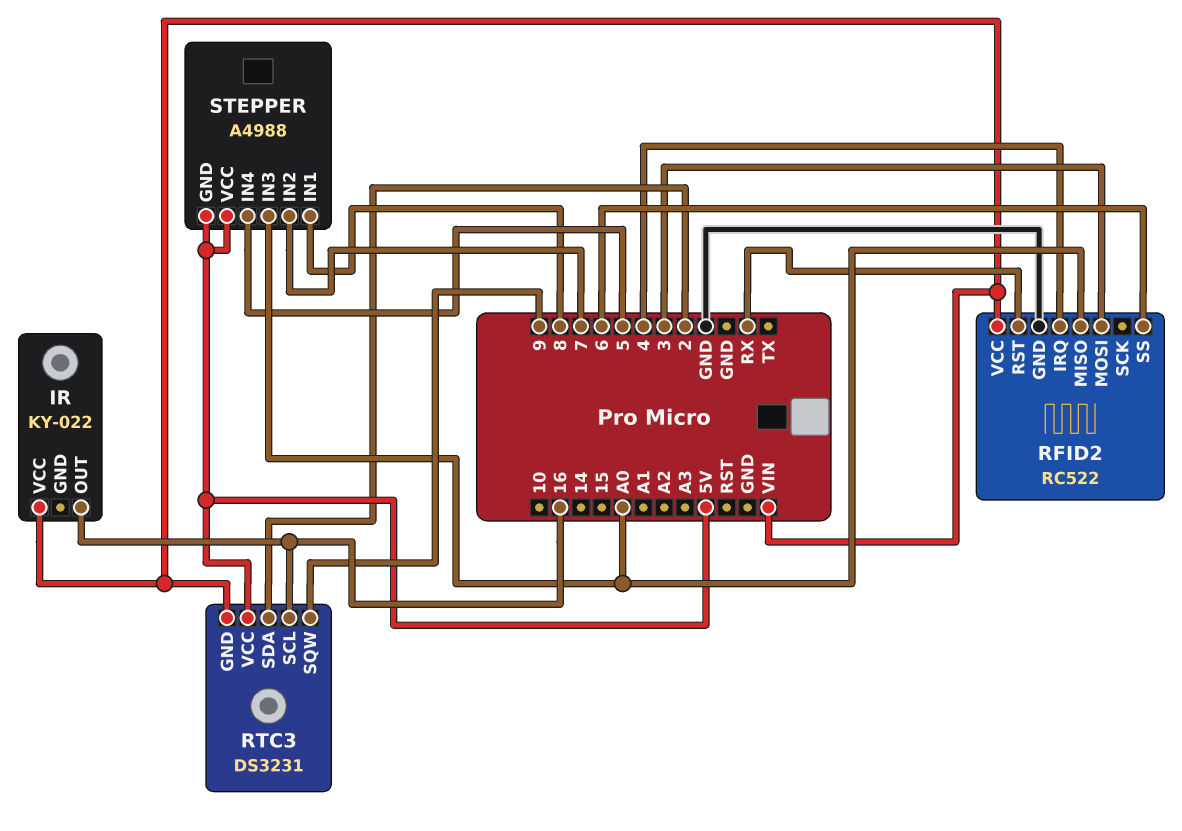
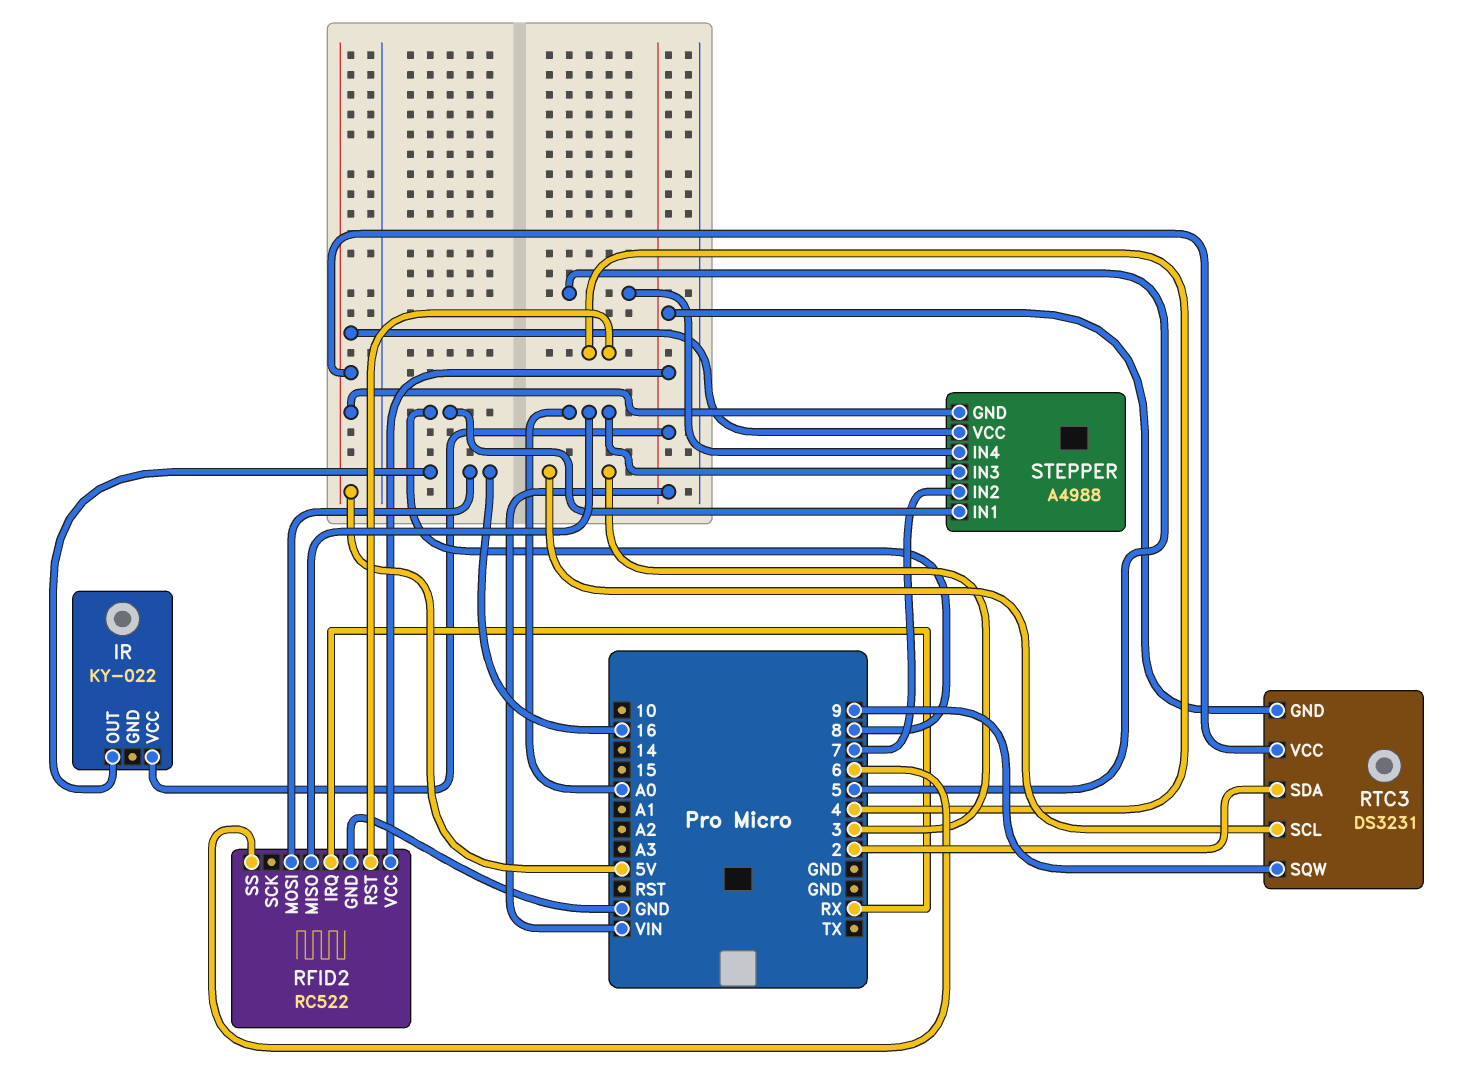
RFID2 pin IRQ: 4 -> RX
RFID2 pin MOSI: 3 -> 16
RFID2 pin RST: RX -> 4
RTC3 pin SCL: 16 -> 3

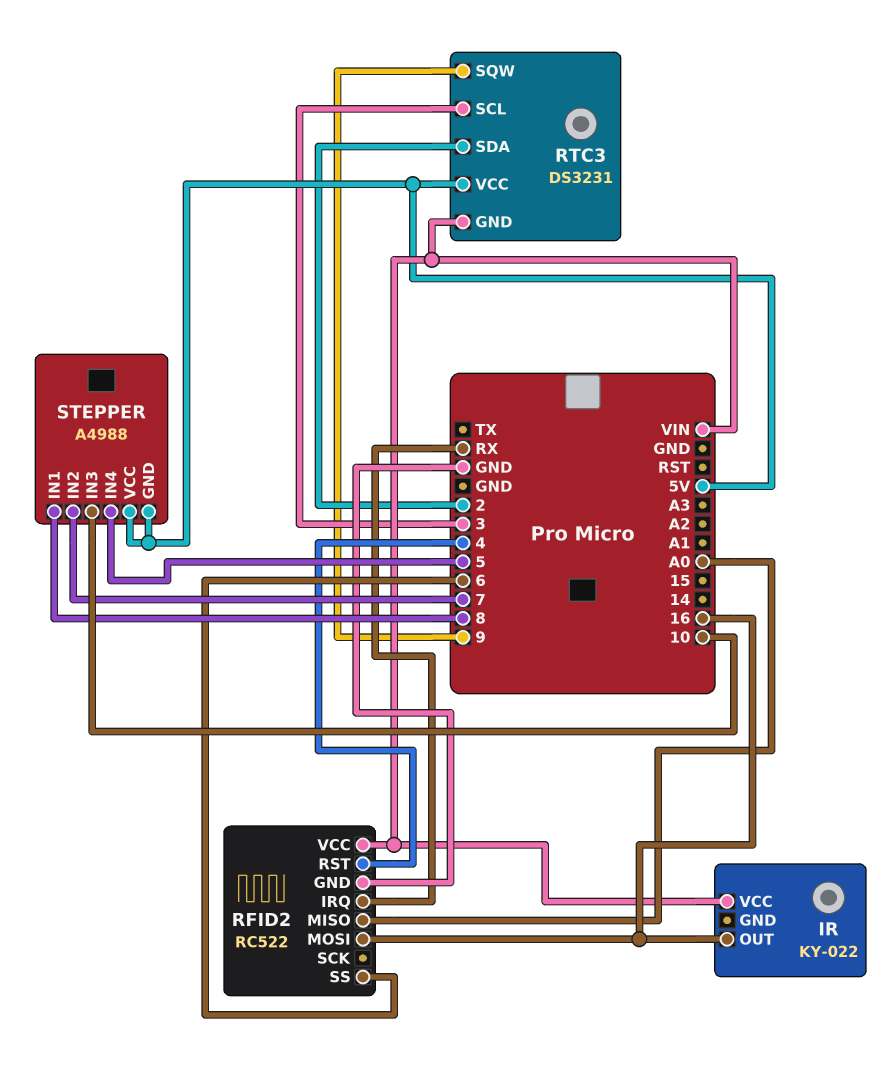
STEPPER pin IN3: A0 -> 10

